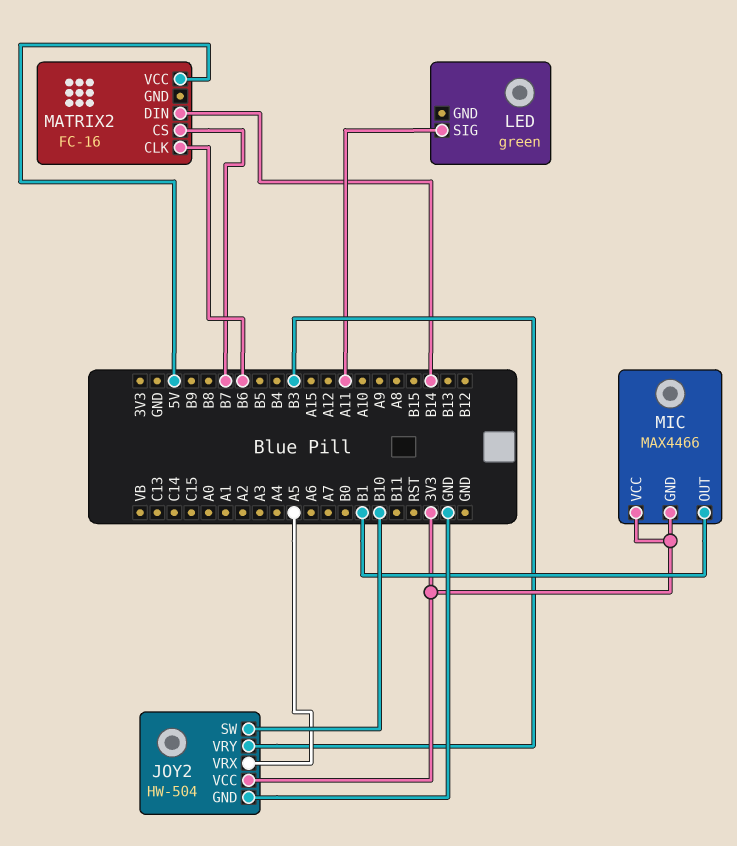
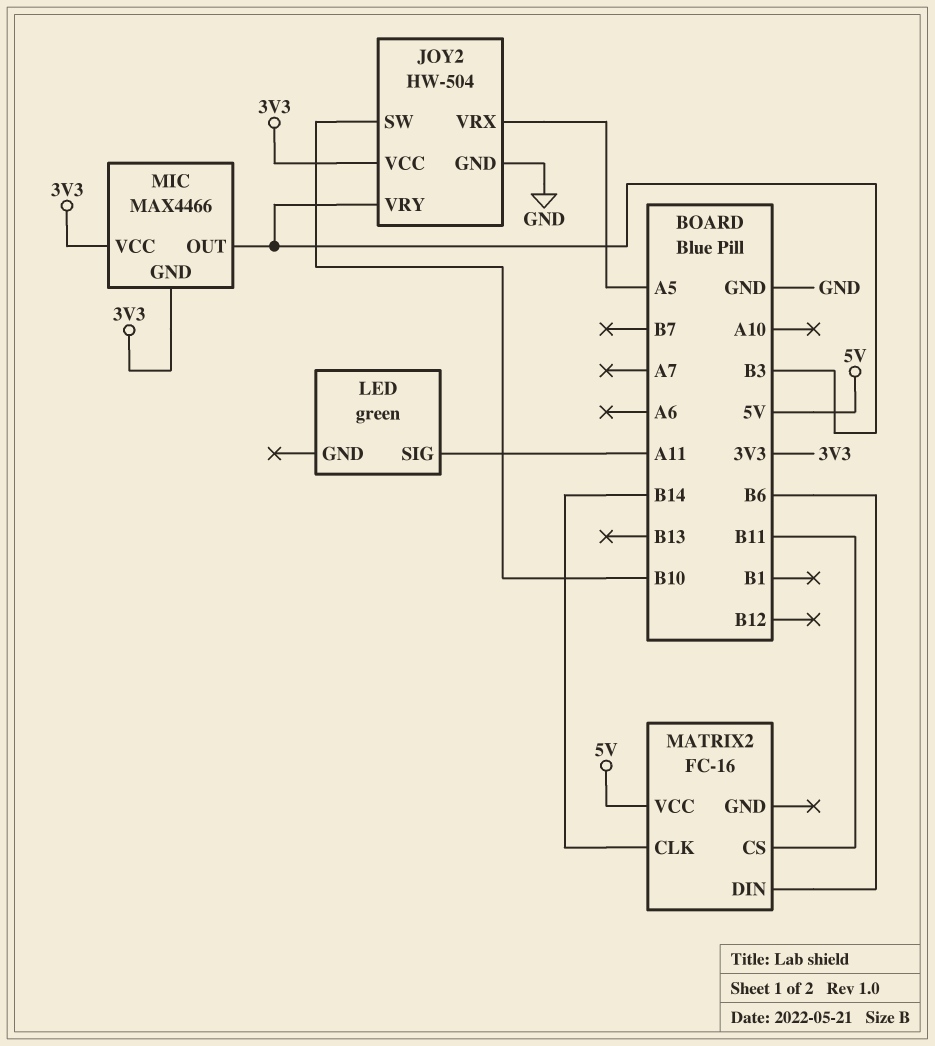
MATRIX2 pin CLK: B6 -> B14
MATRIX2 pin CS: B7 -> B11
MATRIX2 pin DIN: B14 -> B6
MIC pin OUT: B1 -> B3

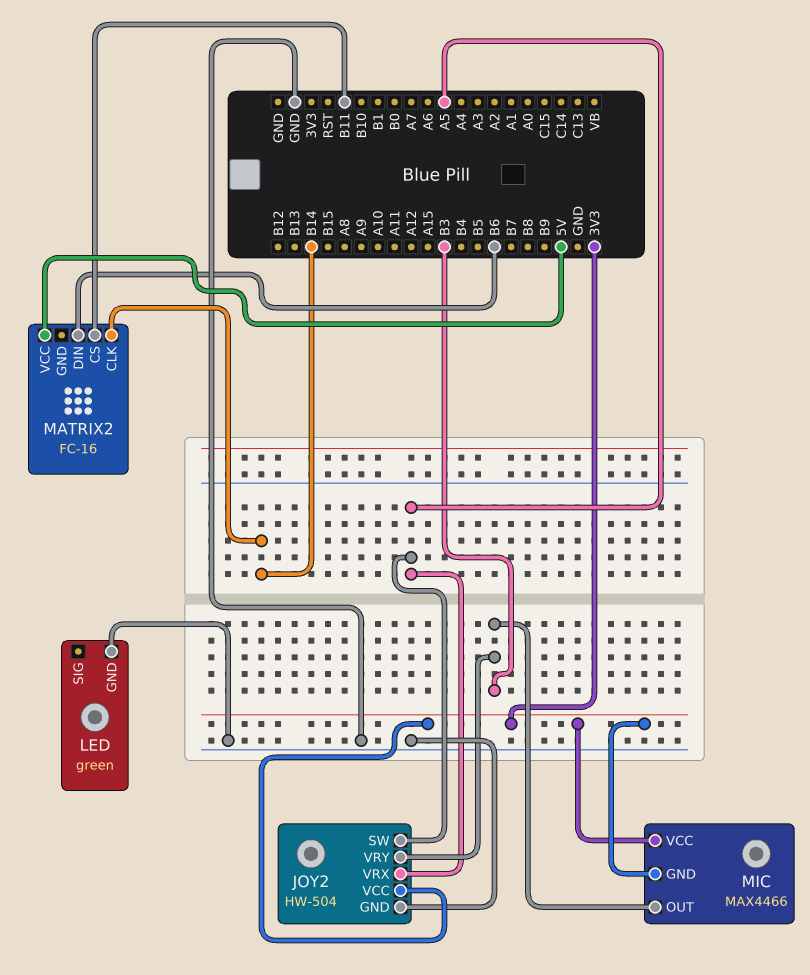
JOY2 pin SW: B10 -> A5
LED pin GND: none -> GND
LED pin SIG: A11 -> none

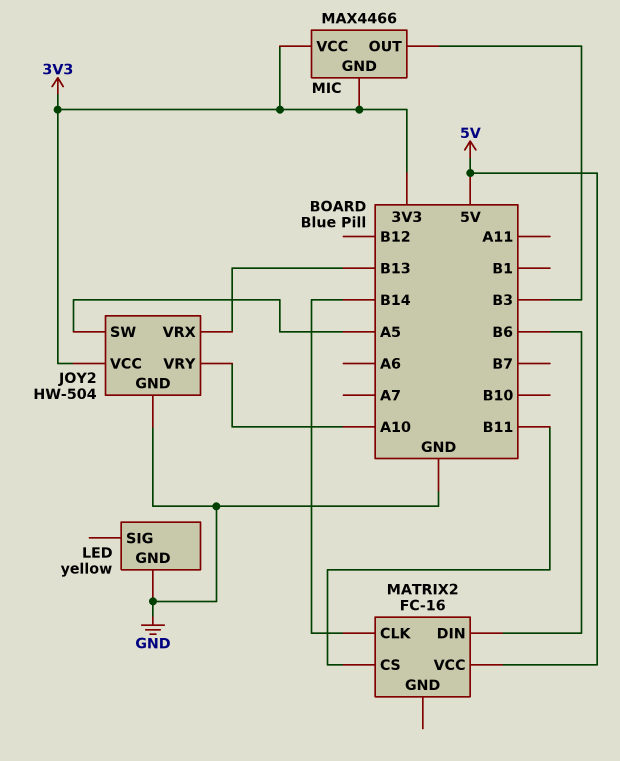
JOY2 pin VRX: A5 -> B13
JOY2 pin VRY: B3 -> A10
LED: green -> yellow

